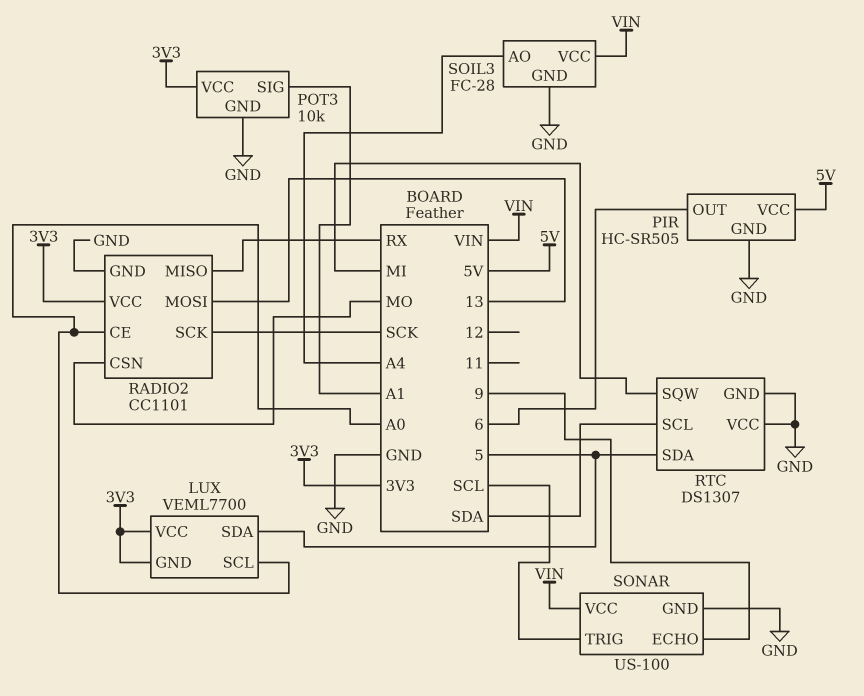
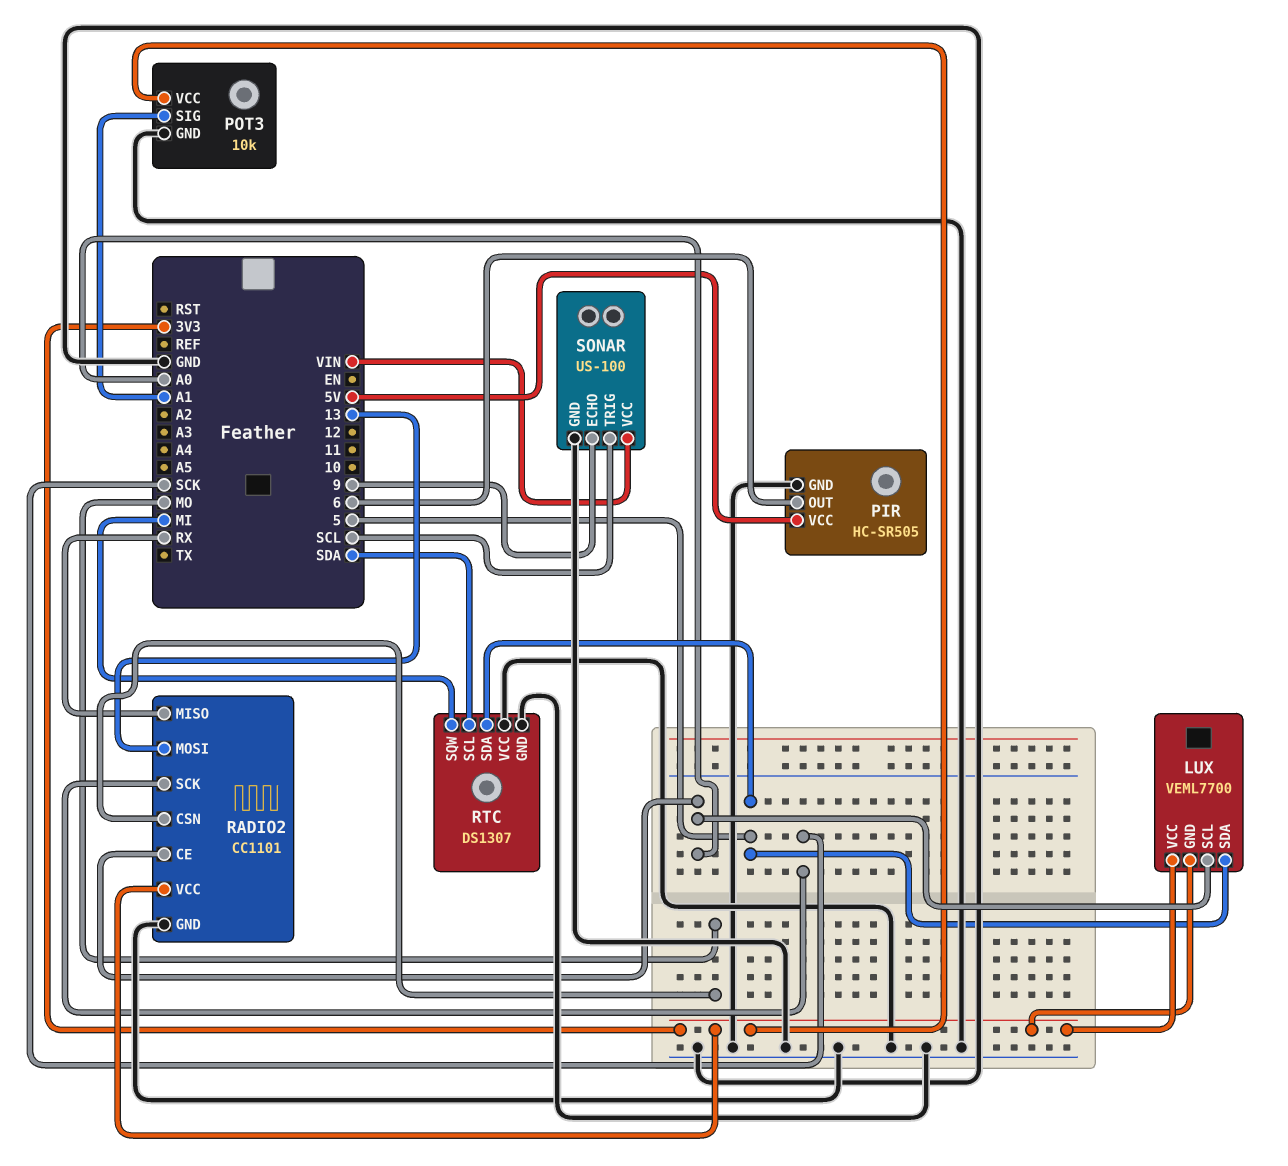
SOIL3: FC-28 -> none
SOIL3 pin AO: A4 -> none
SOIL3 pin GND: GND -> none
SOIL3 pin VCC: VIN -> none

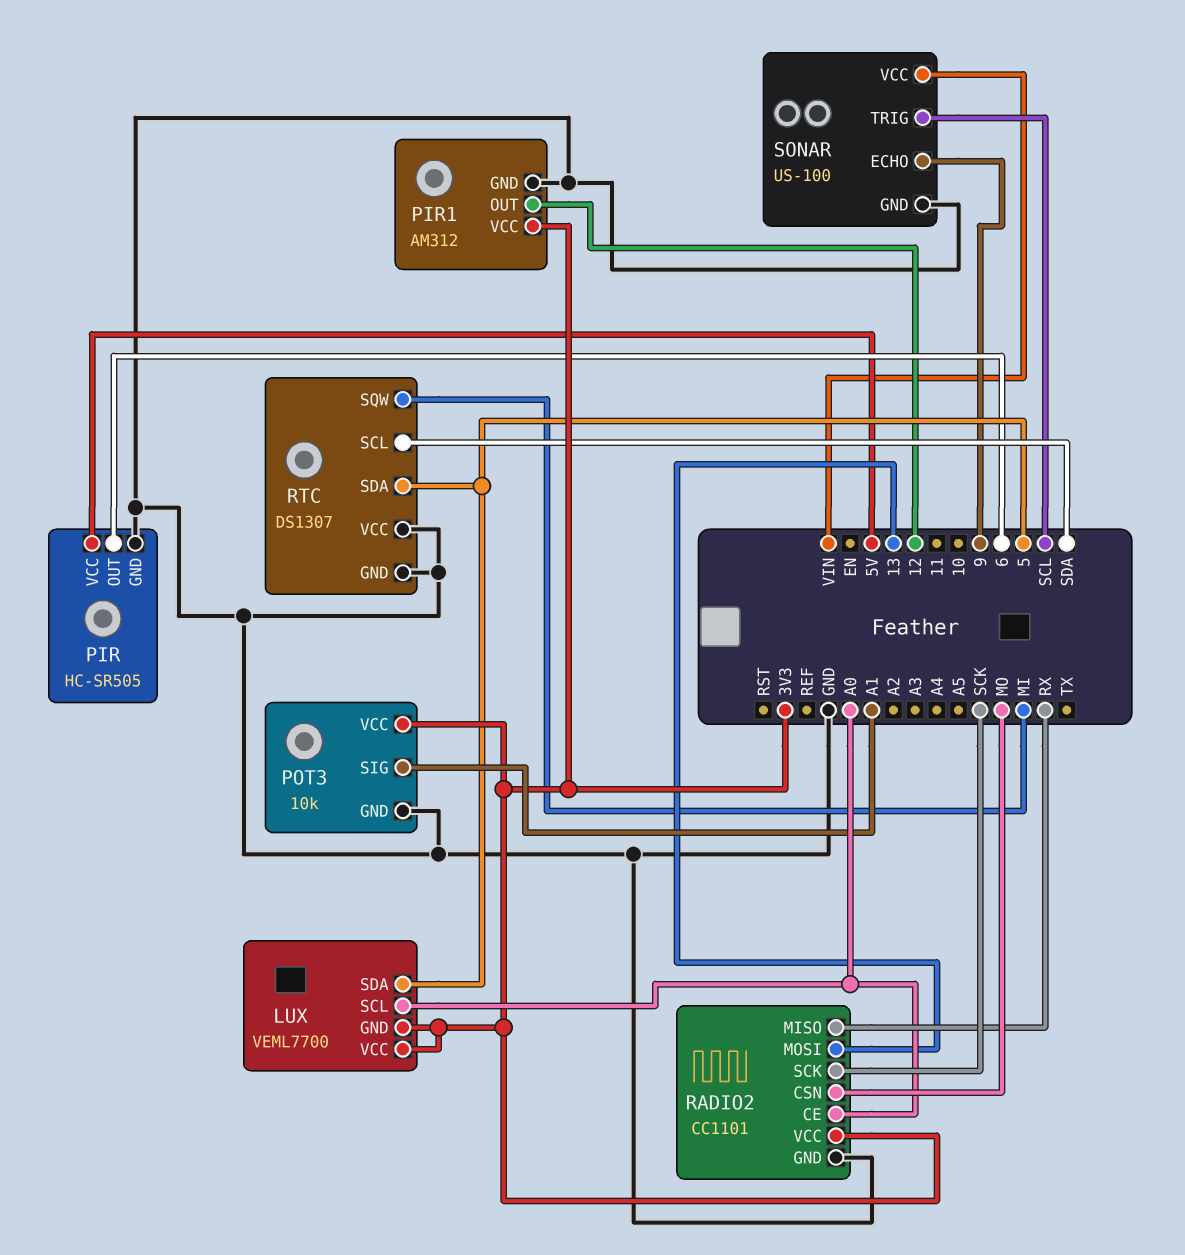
PIR1: none -> AM312
PIR1 pin GND: none -> GND
PIR1 pin OUT: none -> 12
PIR1 pin VCC: none -> 3V3

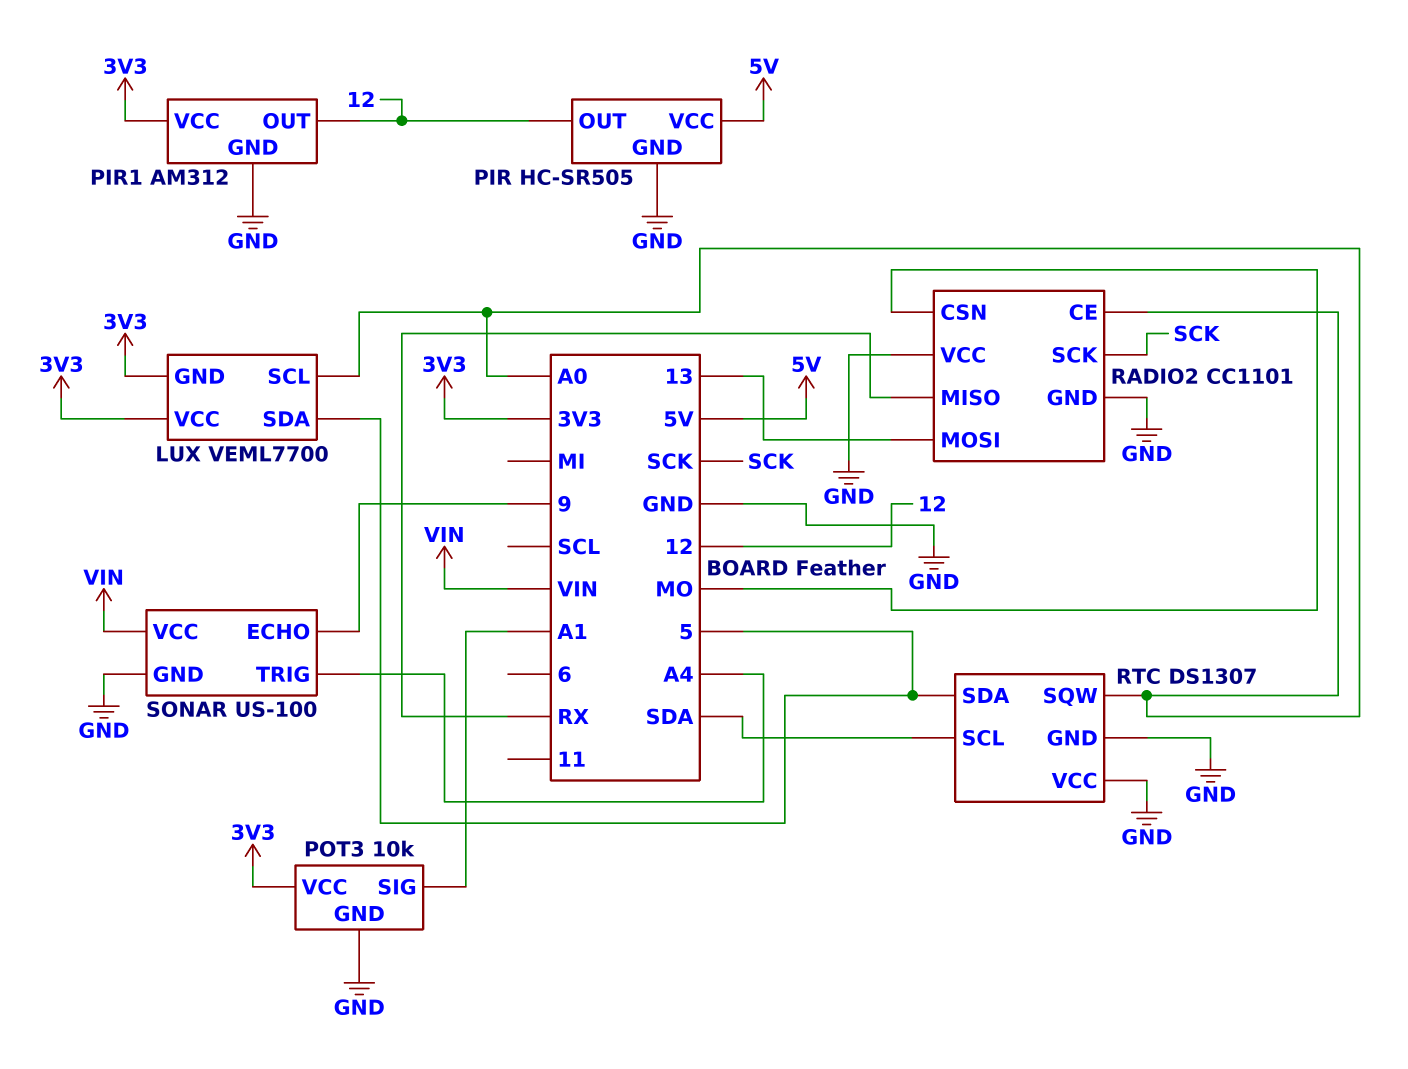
PIR pin OUT: 6 -> 12
RADIO2 pin VCC: 3V3 -> GND
RTC pin SQW: MI -> A0
SONAR pin TRIG: SCL -> A4

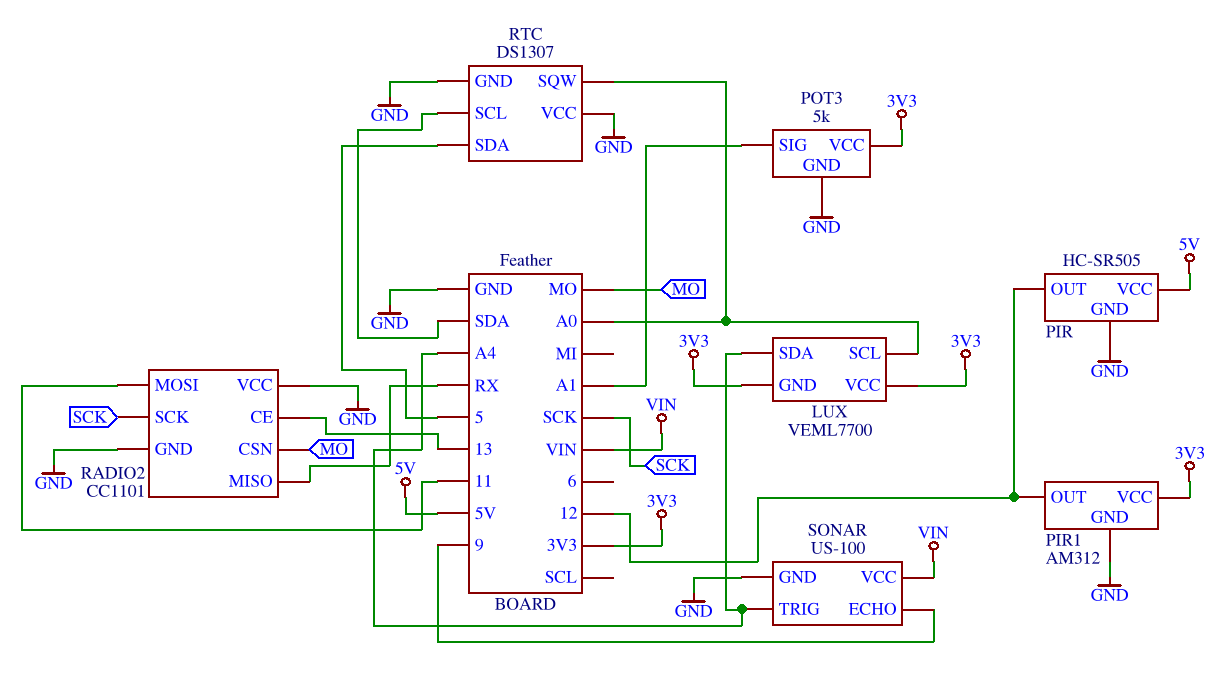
LUX pin SDA: 5 -> A4
POT3: 10k -> 5k
RADIO2 pin CE: A0 -> 13
RADIO2 pin MOSI: 13 -> 11

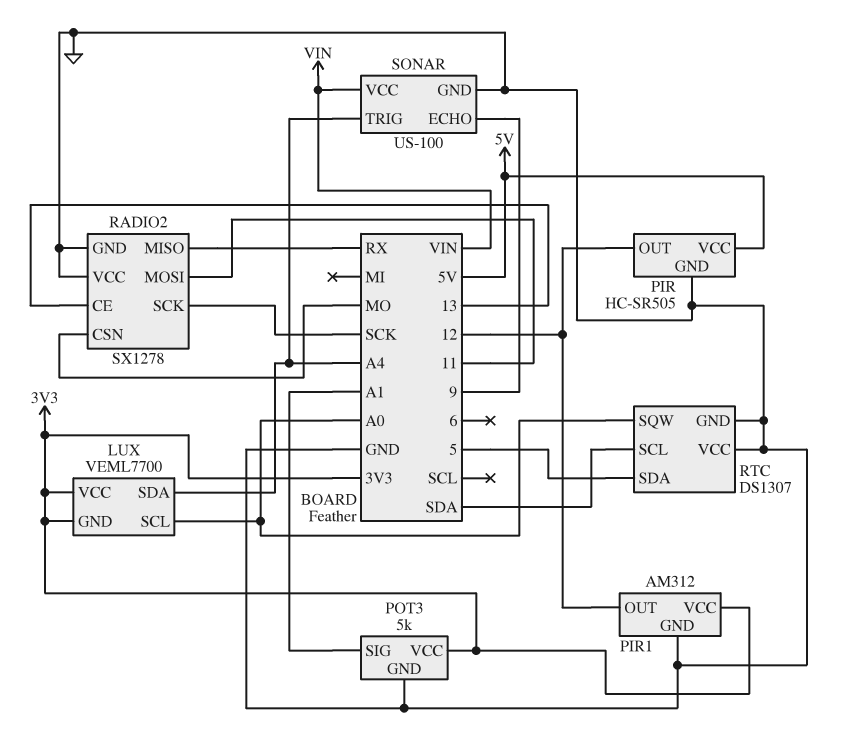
RADIO2: CC1101 -> SX1278

